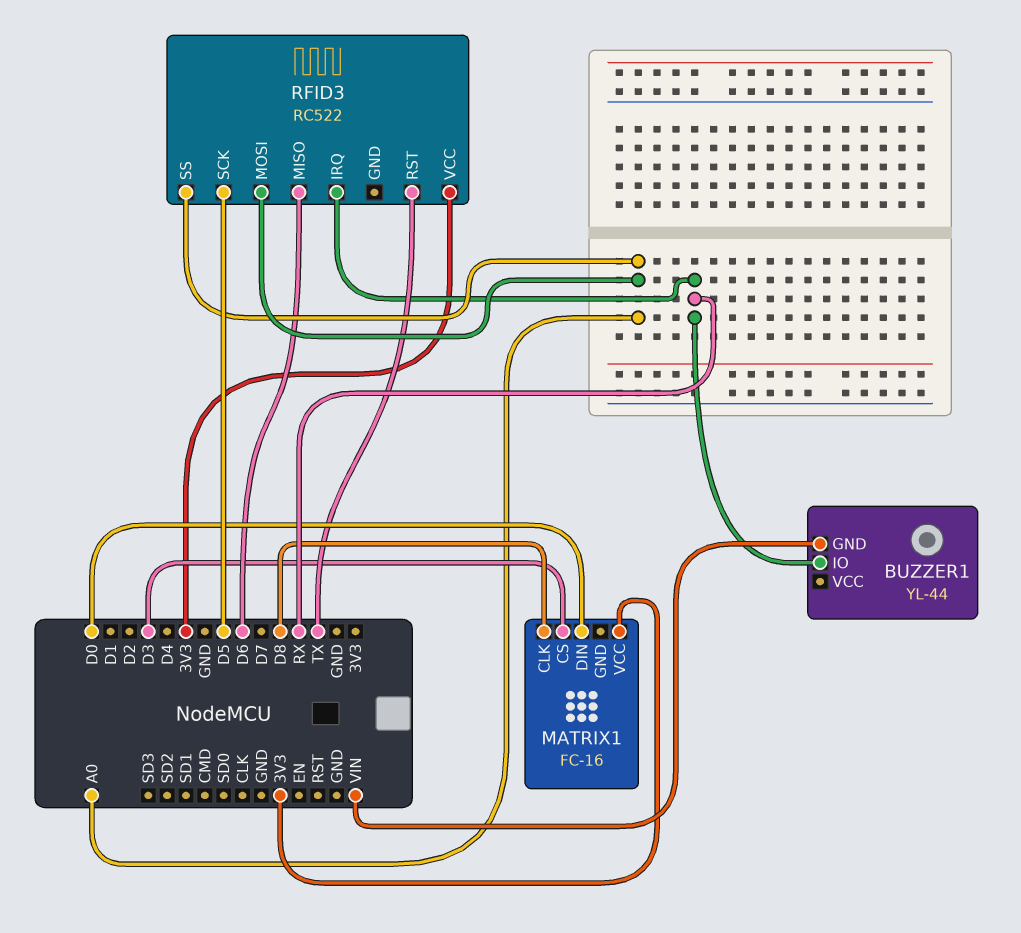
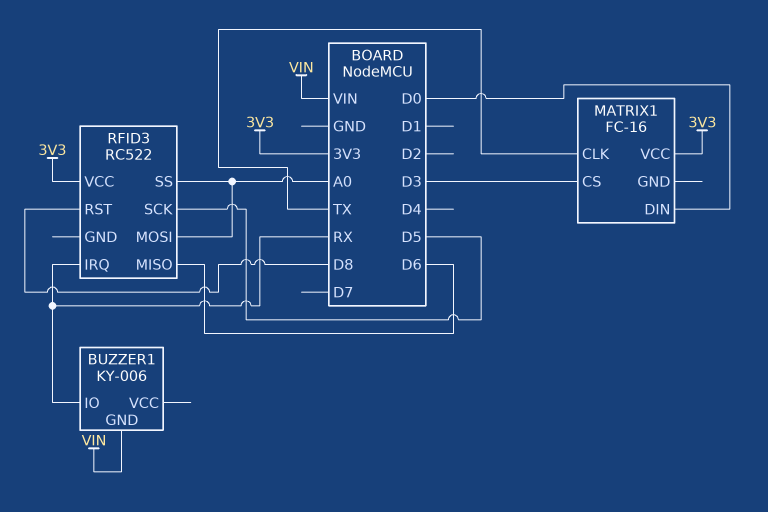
BUZZER1: YL-44 -> KY-006
MATRIX1 pin CLK: D8 -> TX
RFID3 pin RST: TX -> D8

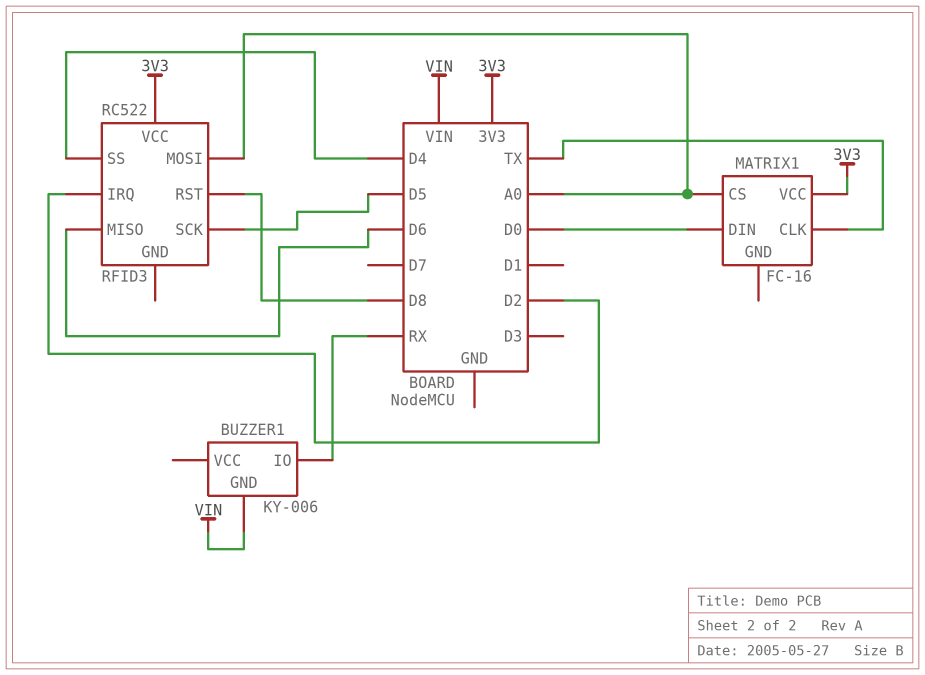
MATRIX1 pin CS: D3 -> A0
RFID3 pin IRQ: RX -> D2
RFID3 pin SS: A0 -> D4

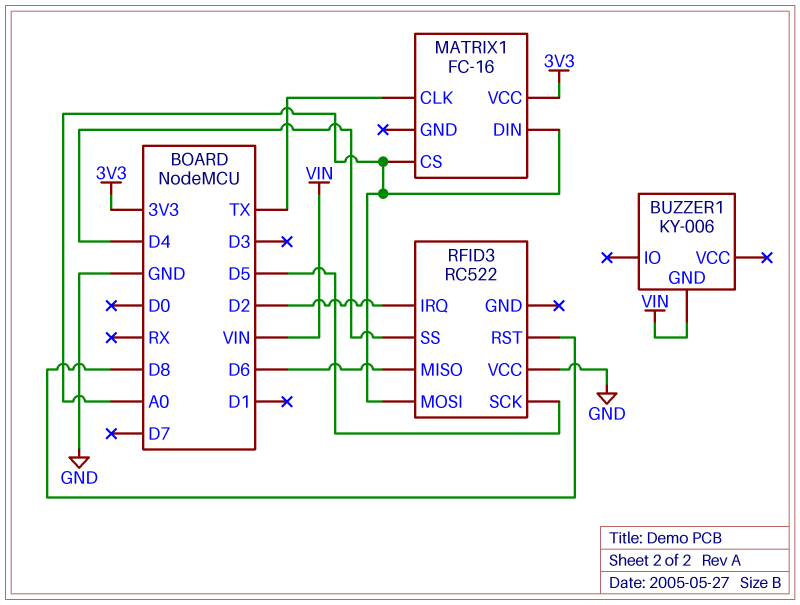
BUZZER1 pin IO: RX -> none
MATRIX1 pin DIN: D0 -> A0
RFID3 pin VCC: 3V3 -> GND

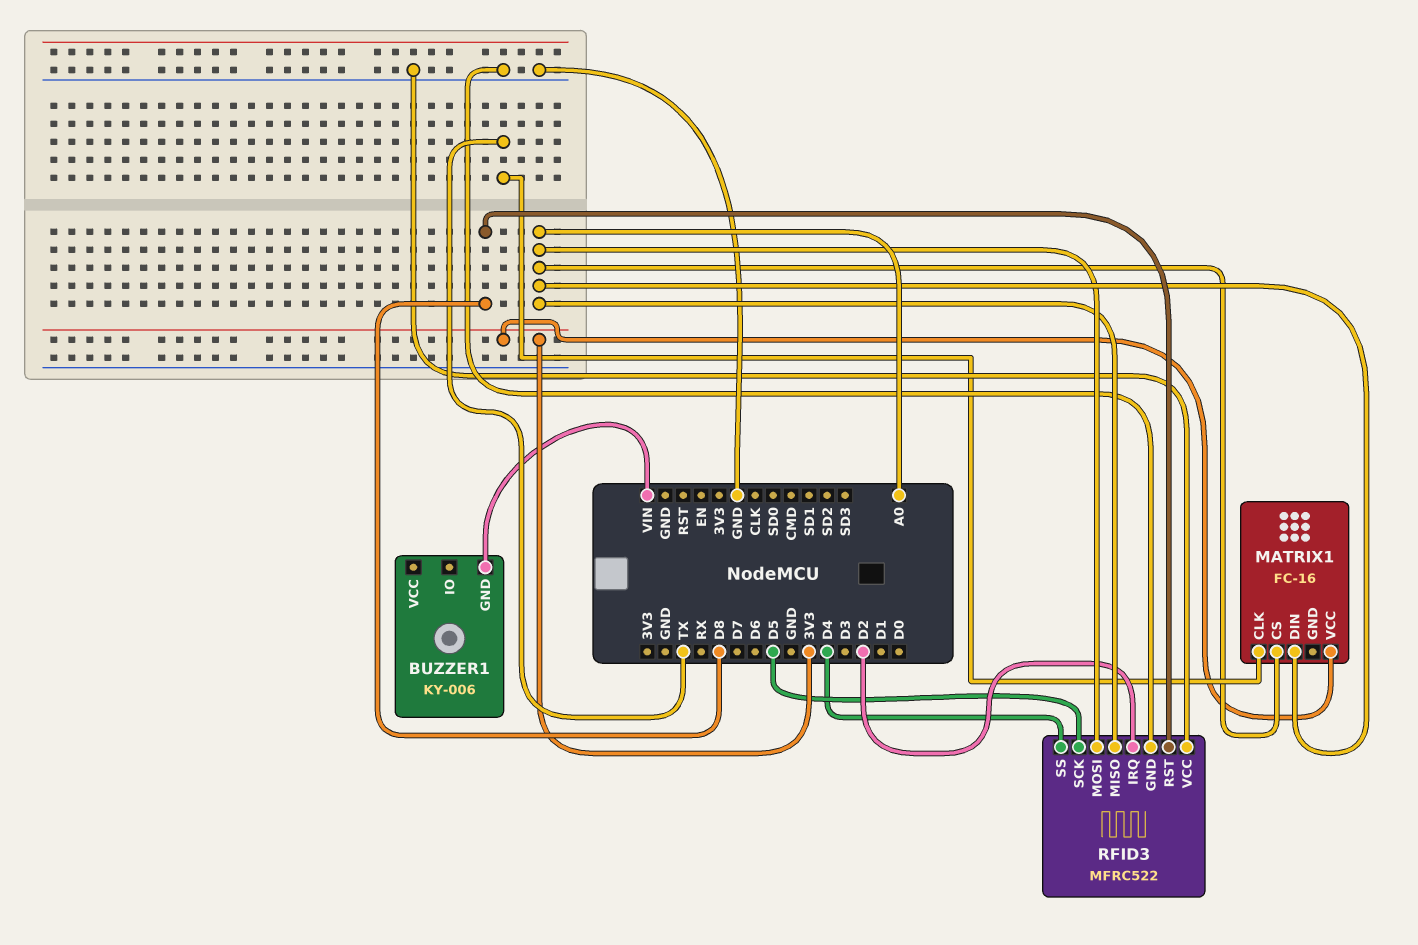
RFID3: RC522 -> MFRC522
RFID3 pin GND: none -> GND
RFID3 pin MISO: D6 -> A0

